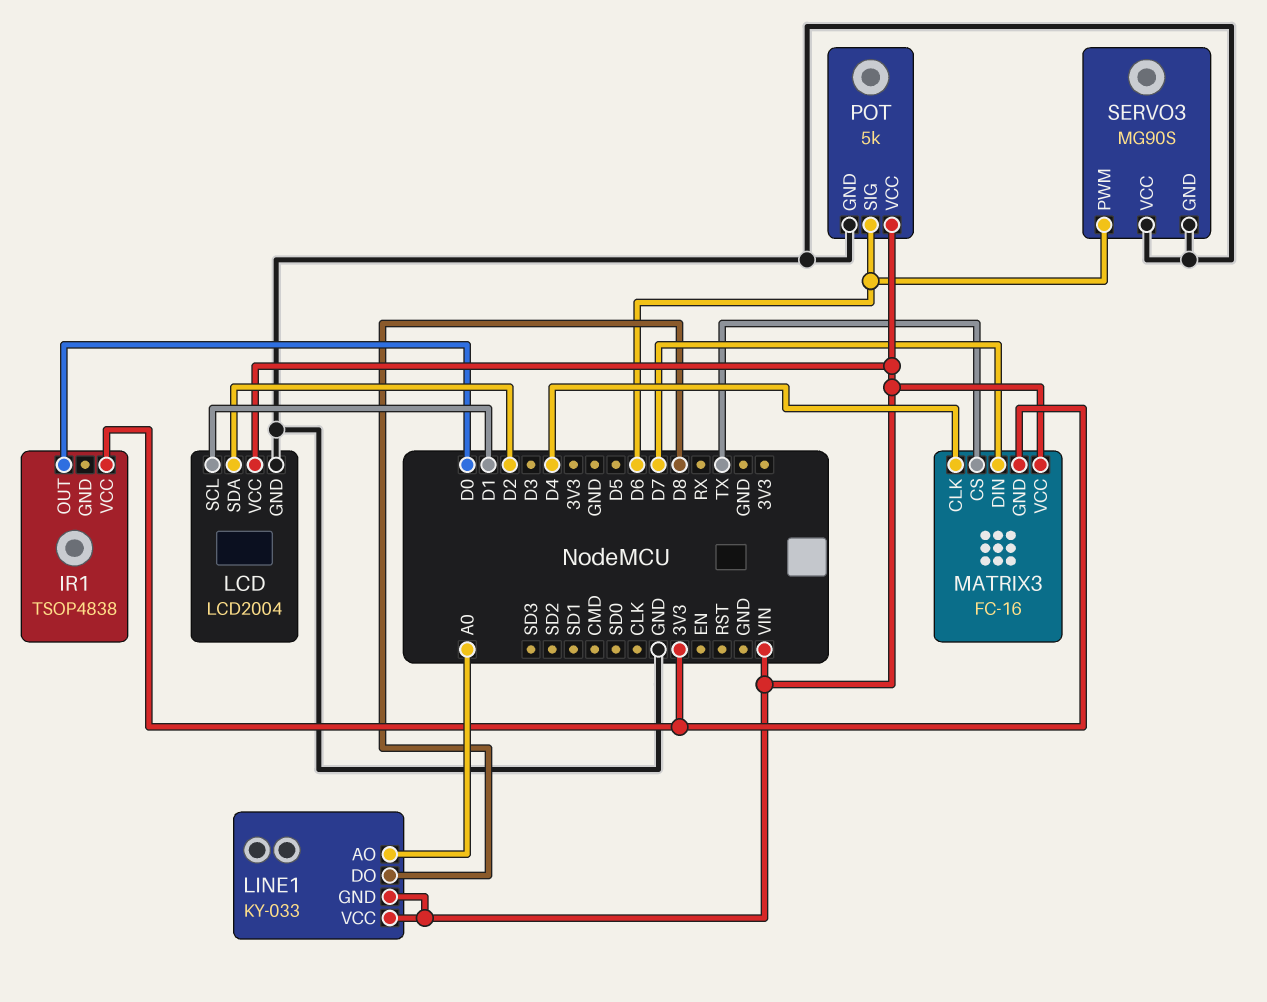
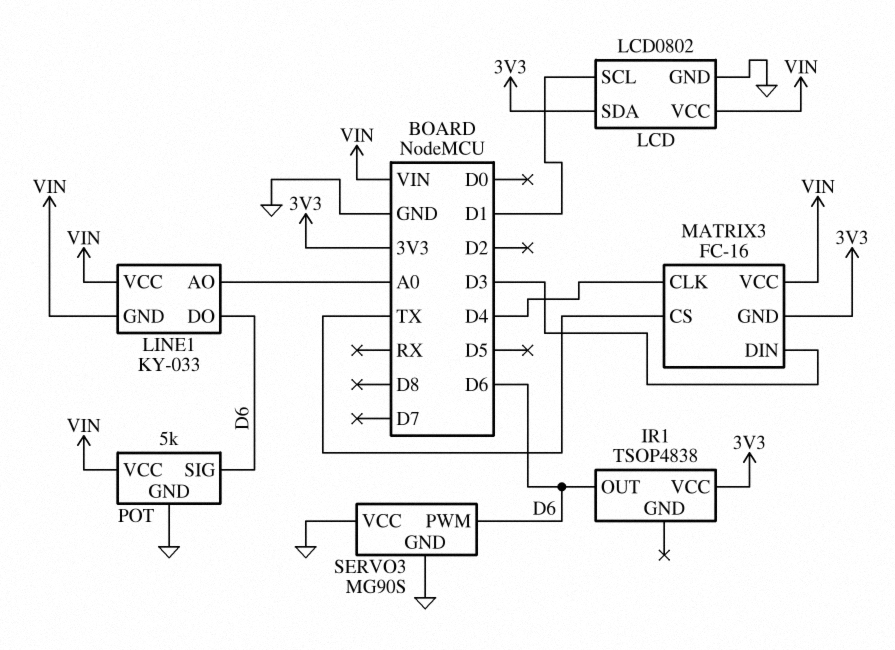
IR1 pin OUT: D0 -> D6
LCD: LCD2004 -> LCD0802
LCD pin SDA: D2 -> 3V3
LINE1 pin DO: D8 -> D6
MATRIX3 pin DIN: D7 -> D3

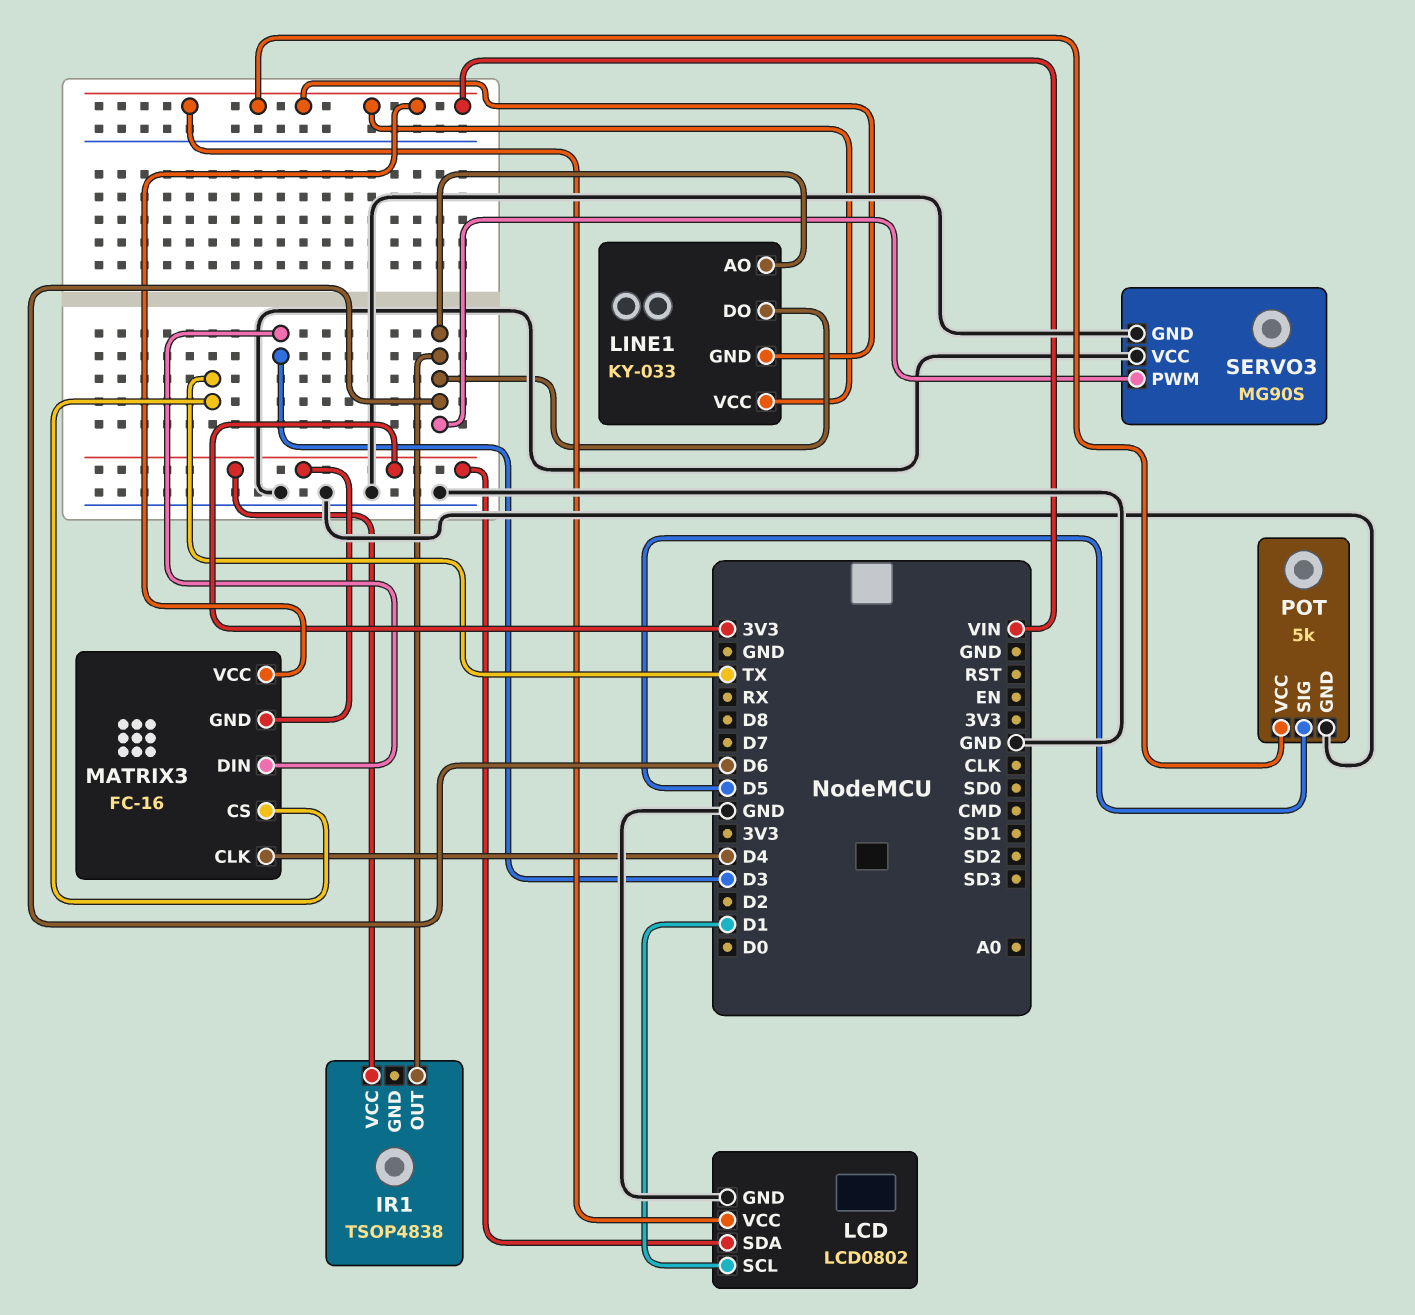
LINE1 pin AO: A0 -> D6
POT pin SIG: D6 -> D5

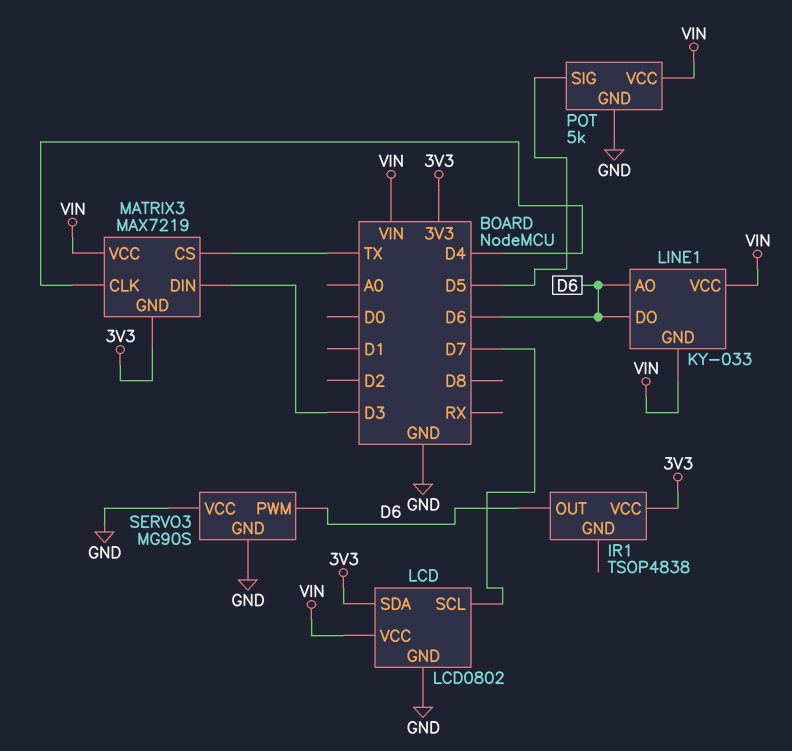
LCD pin SCL: D1 -> D7
MATRIX3: FC-16 -> MAX7219

